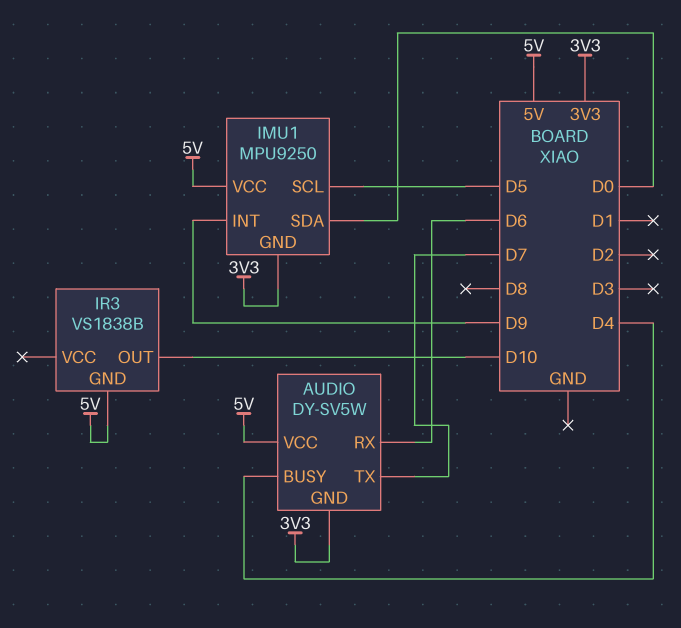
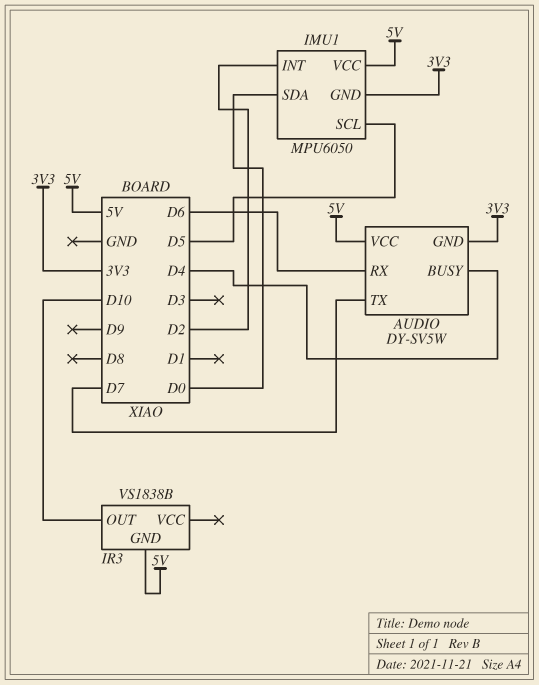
IMU1: MPU9250 -> MPU6050
IMU1 pin INT: D9 -> D2

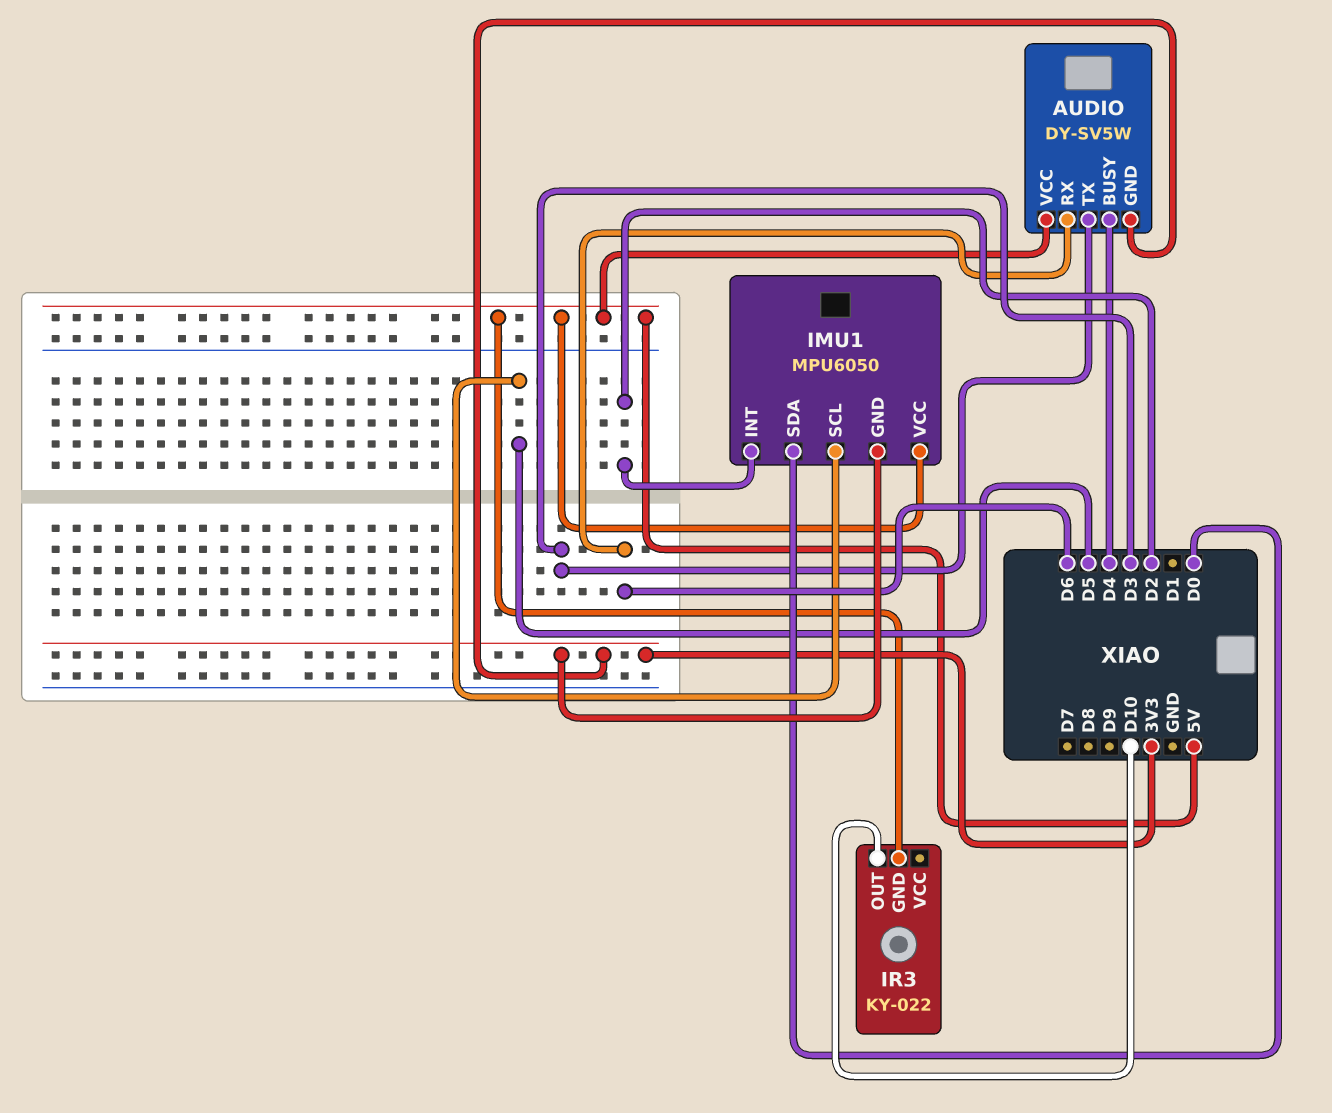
AUDIO pin TX: D7 -> D3
IR3: VS1838B -> KY-022

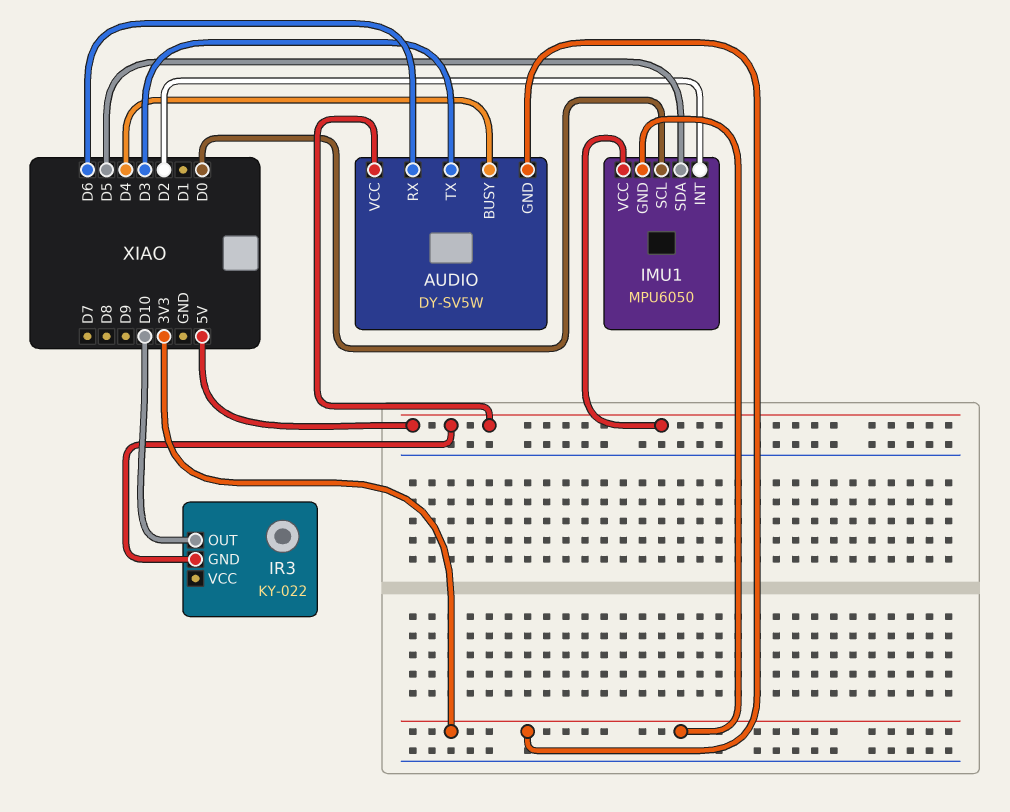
IMU1 pin SCL: D5 -> D0
IMU1 pin SDA: D0 -> D5

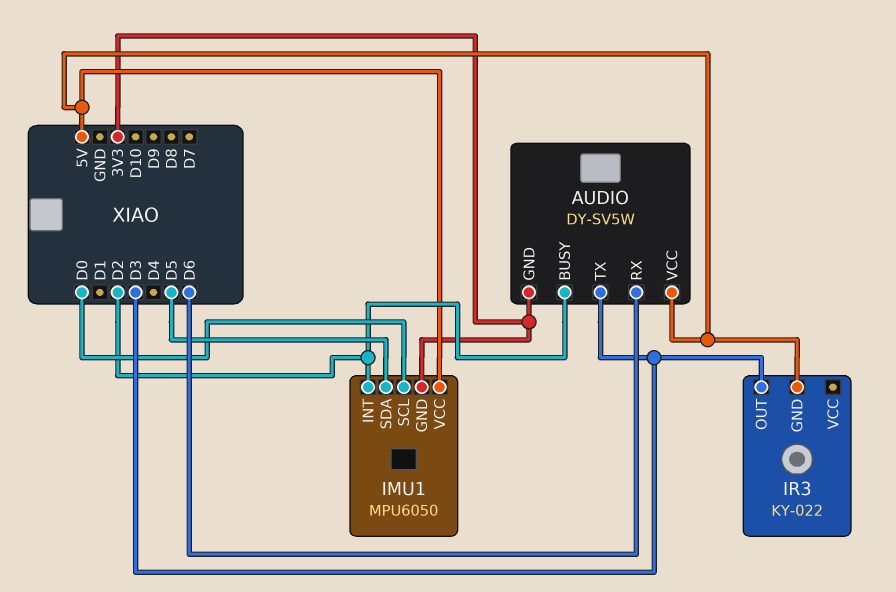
AUDIO pin BUSY: D4 -> D2
IR3 pin OUT: D10 -> D3

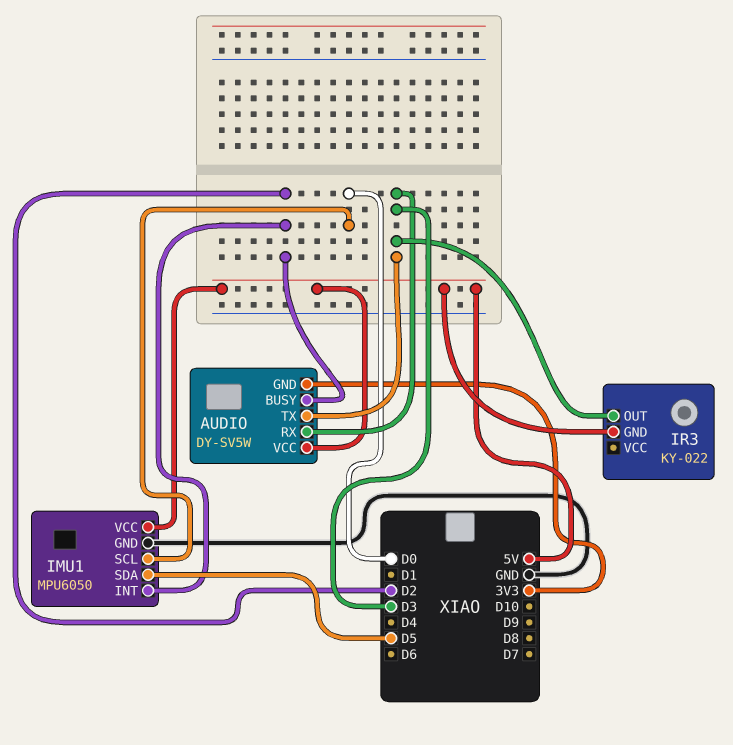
AUDIO pin RX: D6 -> D3
IMU1 pin GND: 3V3 -> GND

